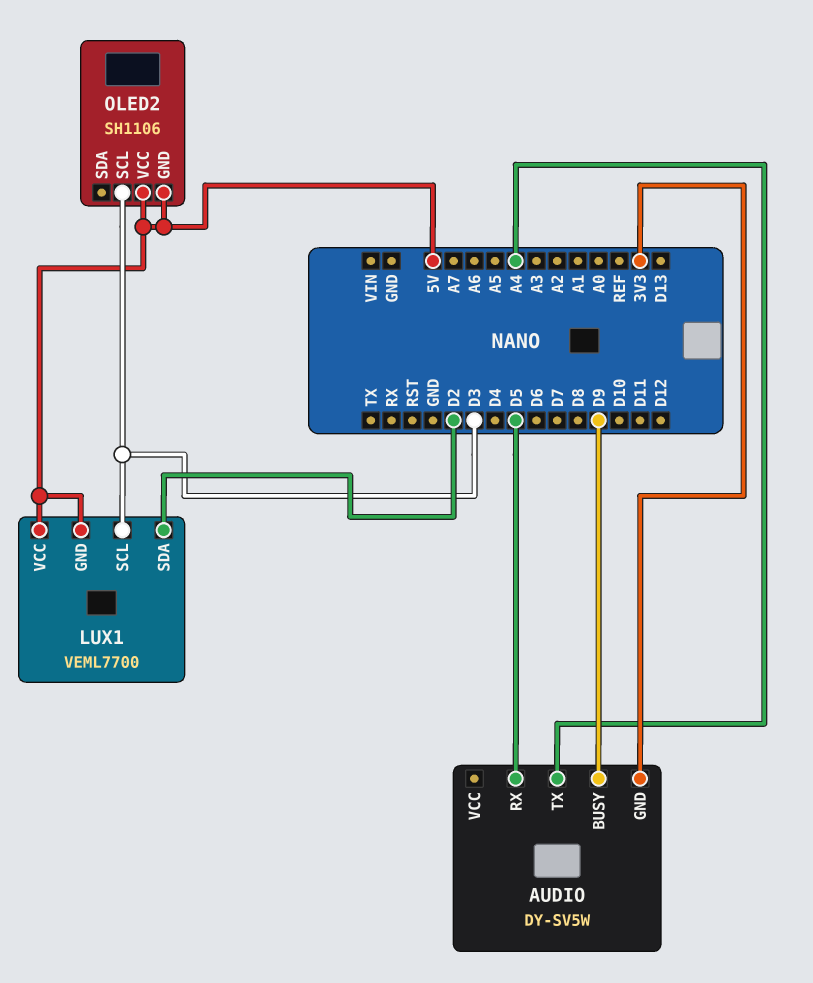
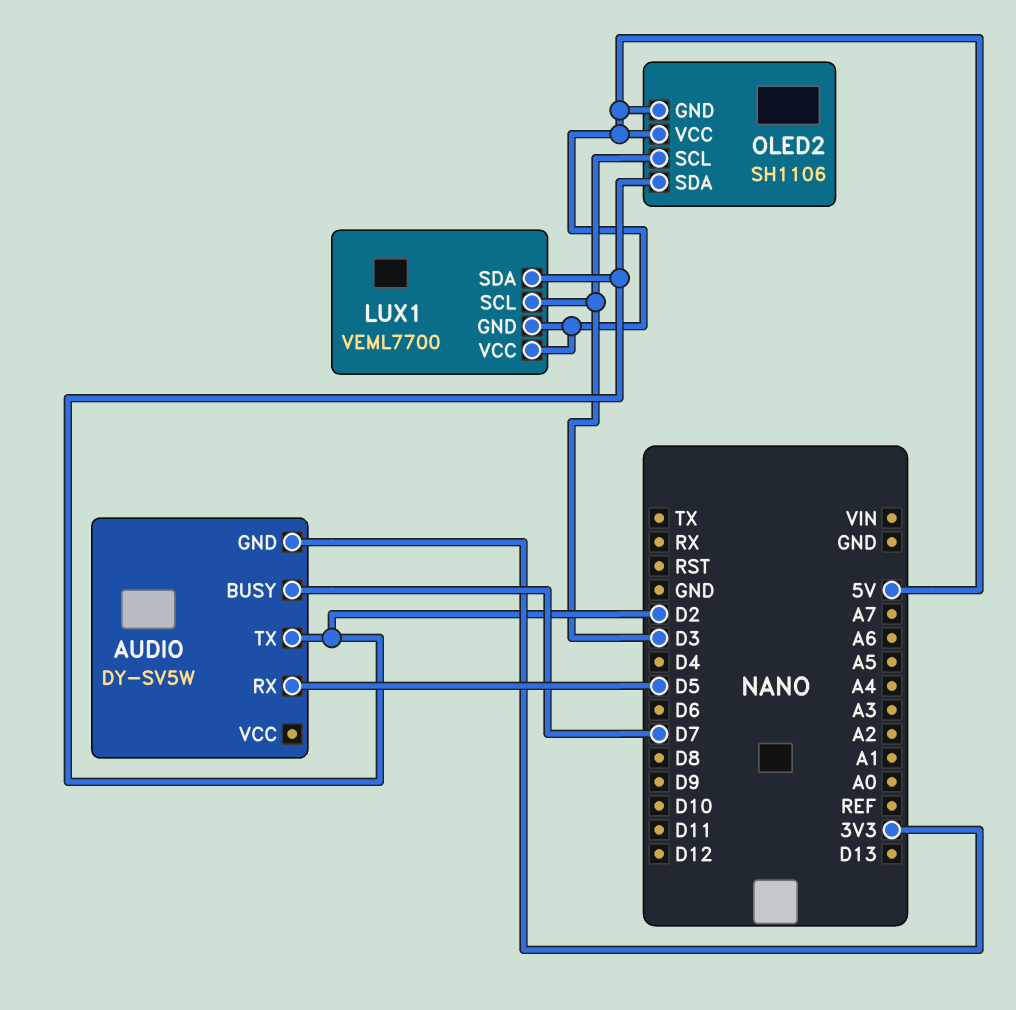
AUDIO pin BUSY: D9 -> D7
AUDIO pin TX: A4 -> D2
OLED2 pin SDA: none -> D2

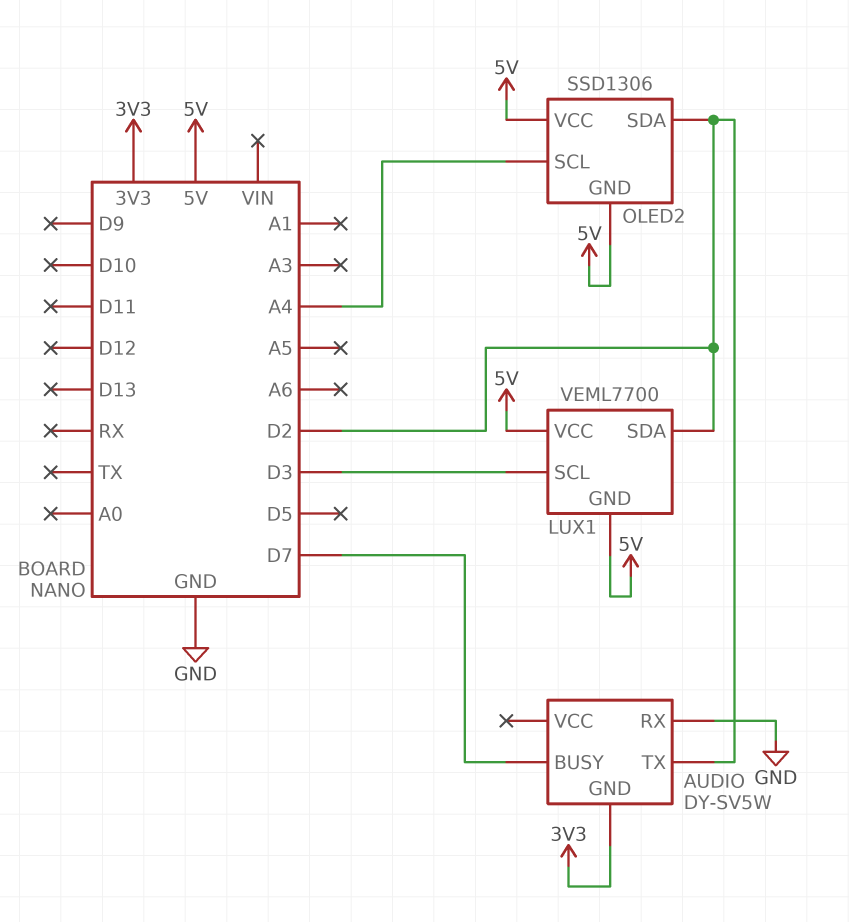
AUDIO pin RX: D5 -> GND
OLED2: SH1106 -> SSD1306
OLED2 pin SCL: D3 -> A4

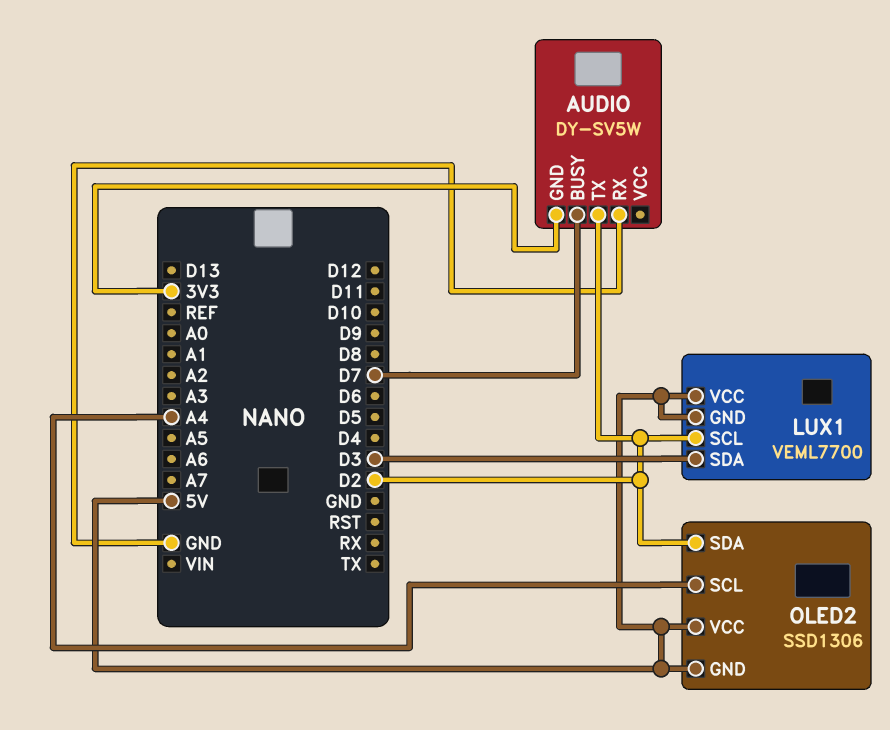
LUX1 pin SCL: D3 -> D2
LUX1 pin SDA: D2 -> D3

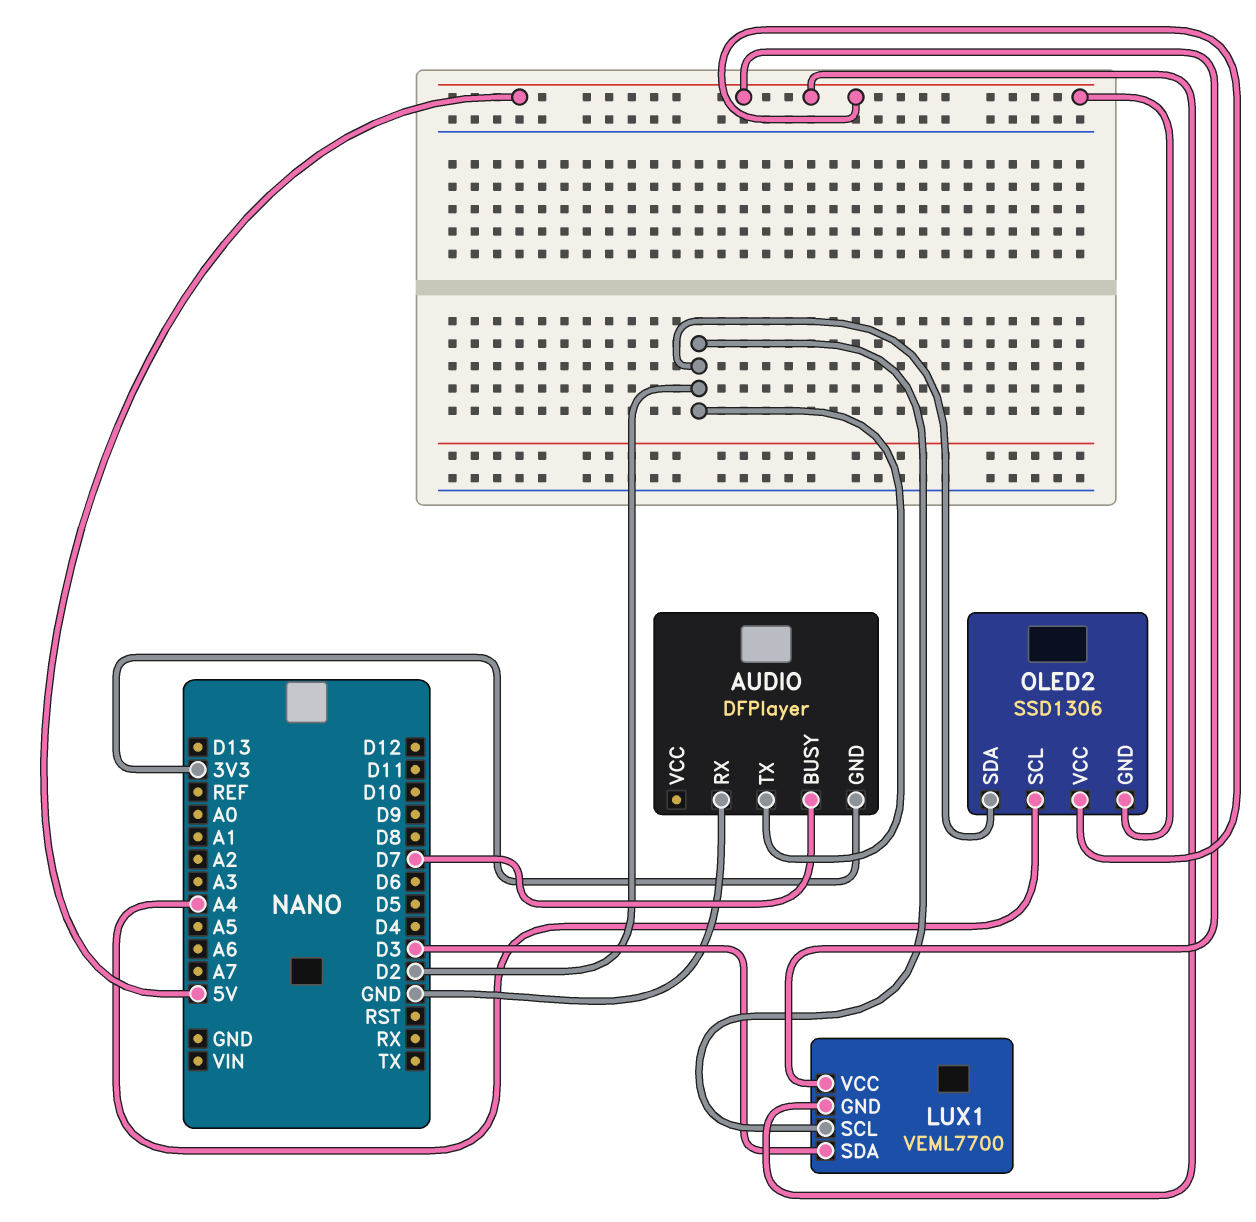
AUDIO: DY-SV5W -> DFPlayer

